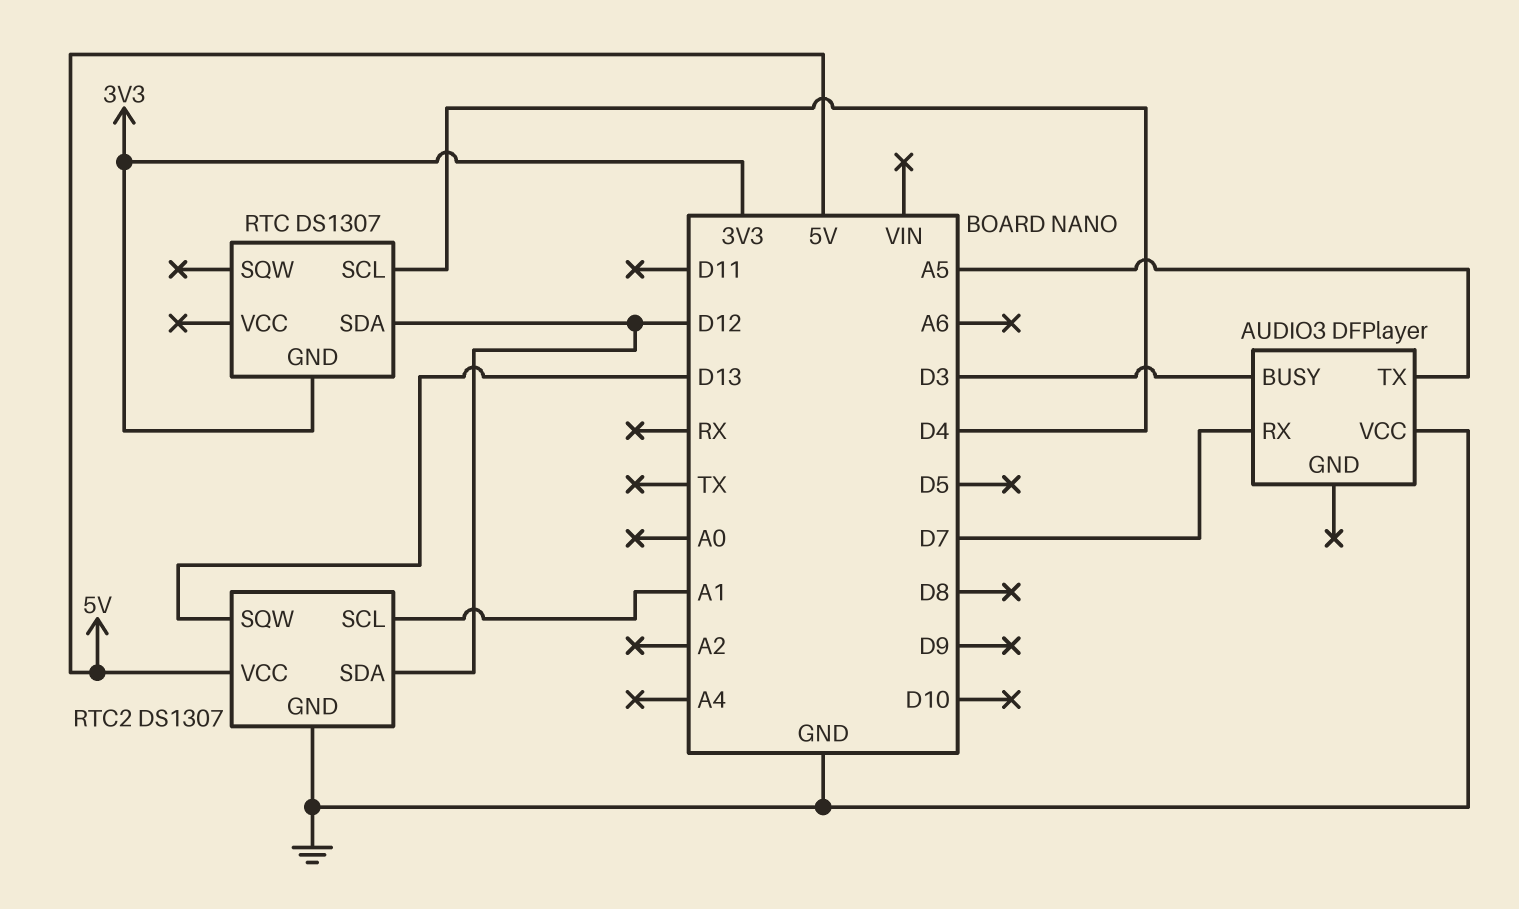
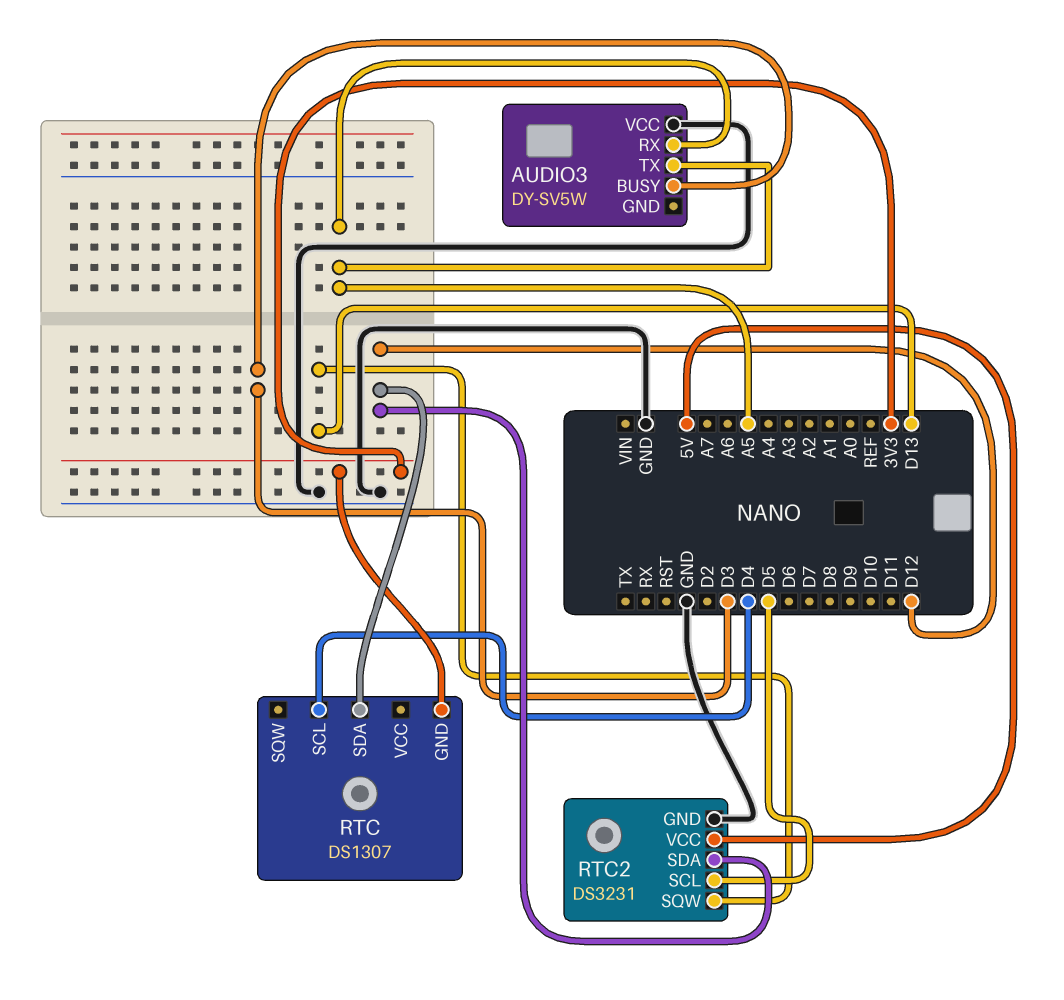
AUDIO3: DFPlayer -> DY-SV5W
AUDIO3 pin RX: D7 -> A5
RTC2: DS1307 -> DS3231
RTC2 pin SCL: A1 -> D5

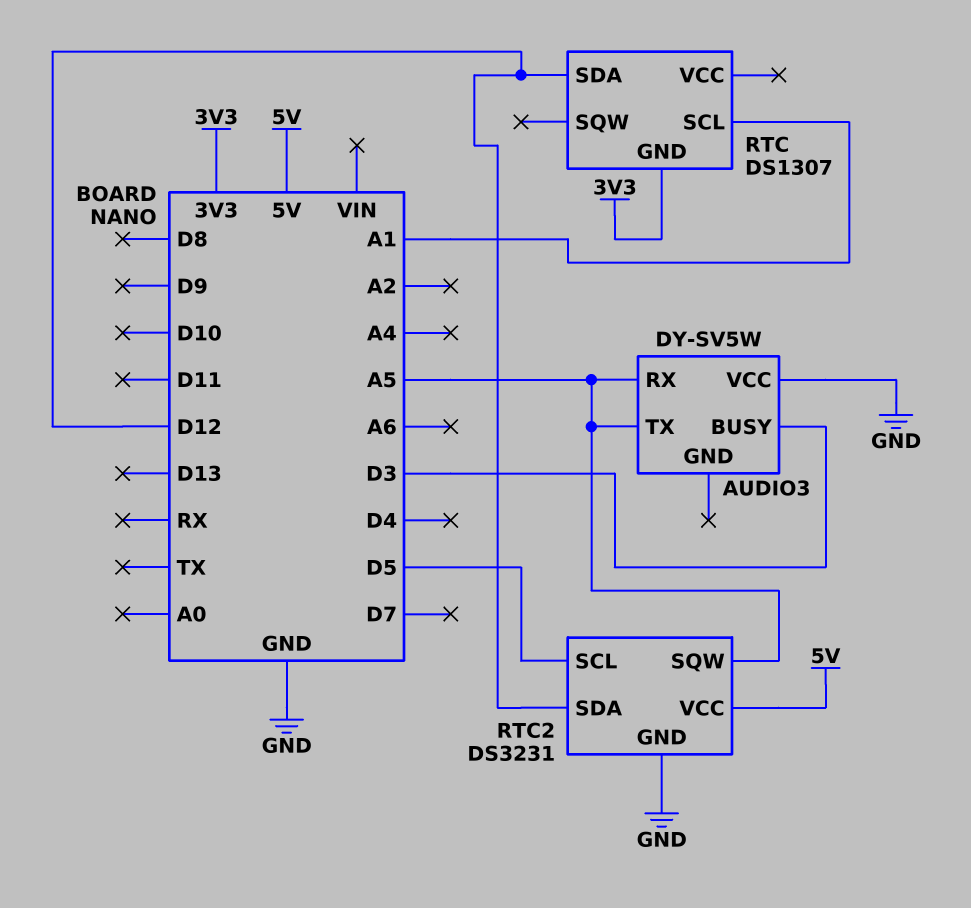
RTC pin SCL: D4 -> A1
RTC2 pin SQW: D13 -> A5

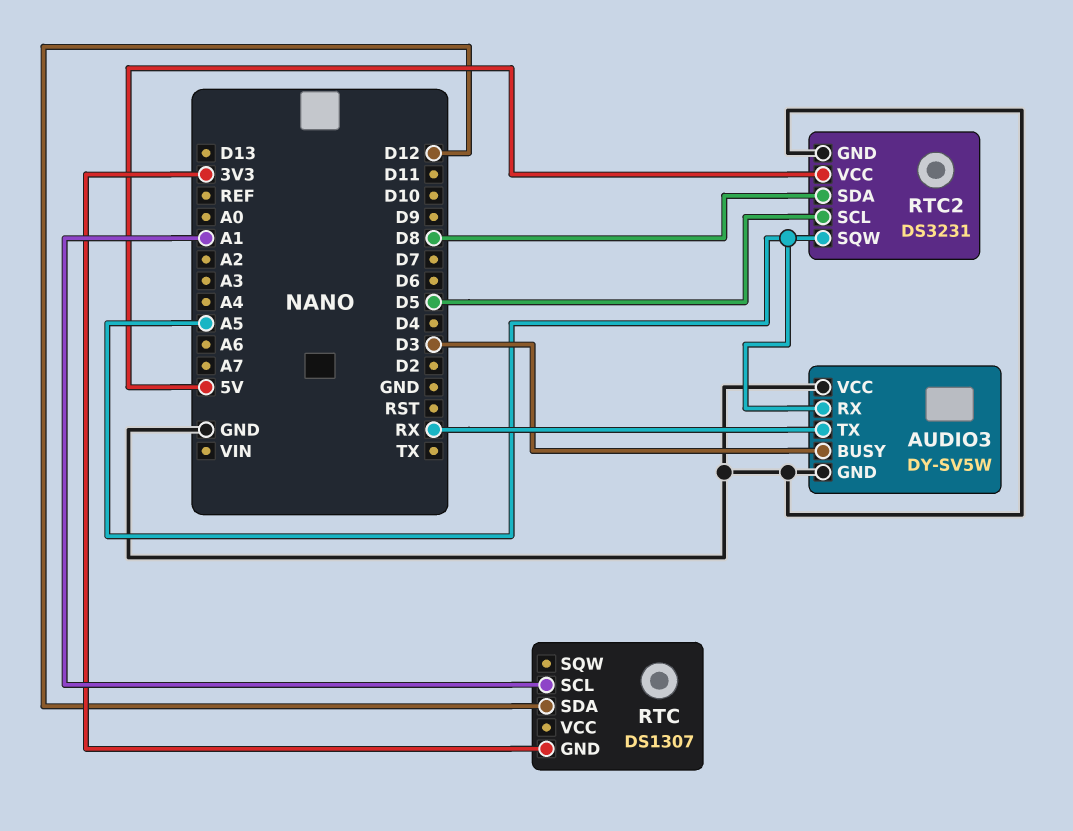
AUDIO3 pin GND: none -> GND
AUDIO3 pin TX: A5 -> RX
RTC2 pin SDA: D12 -> D8

